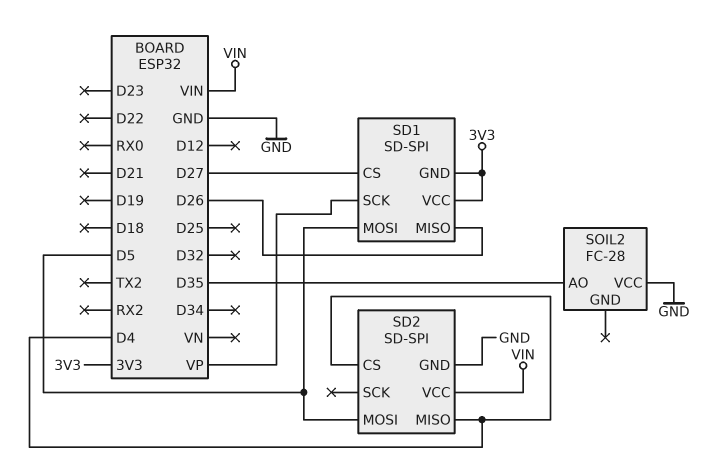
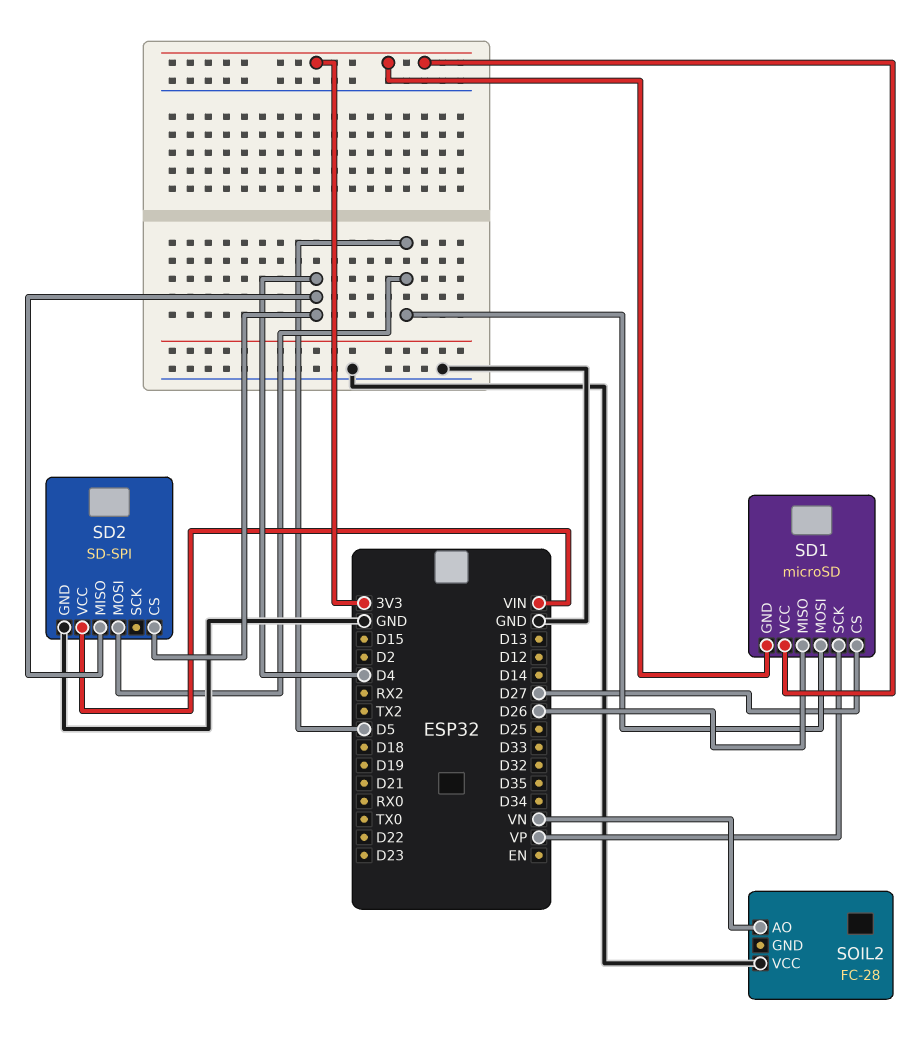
SD1: SD-SPI -> microSD
SOIL2 pin AO: D35 -> VN

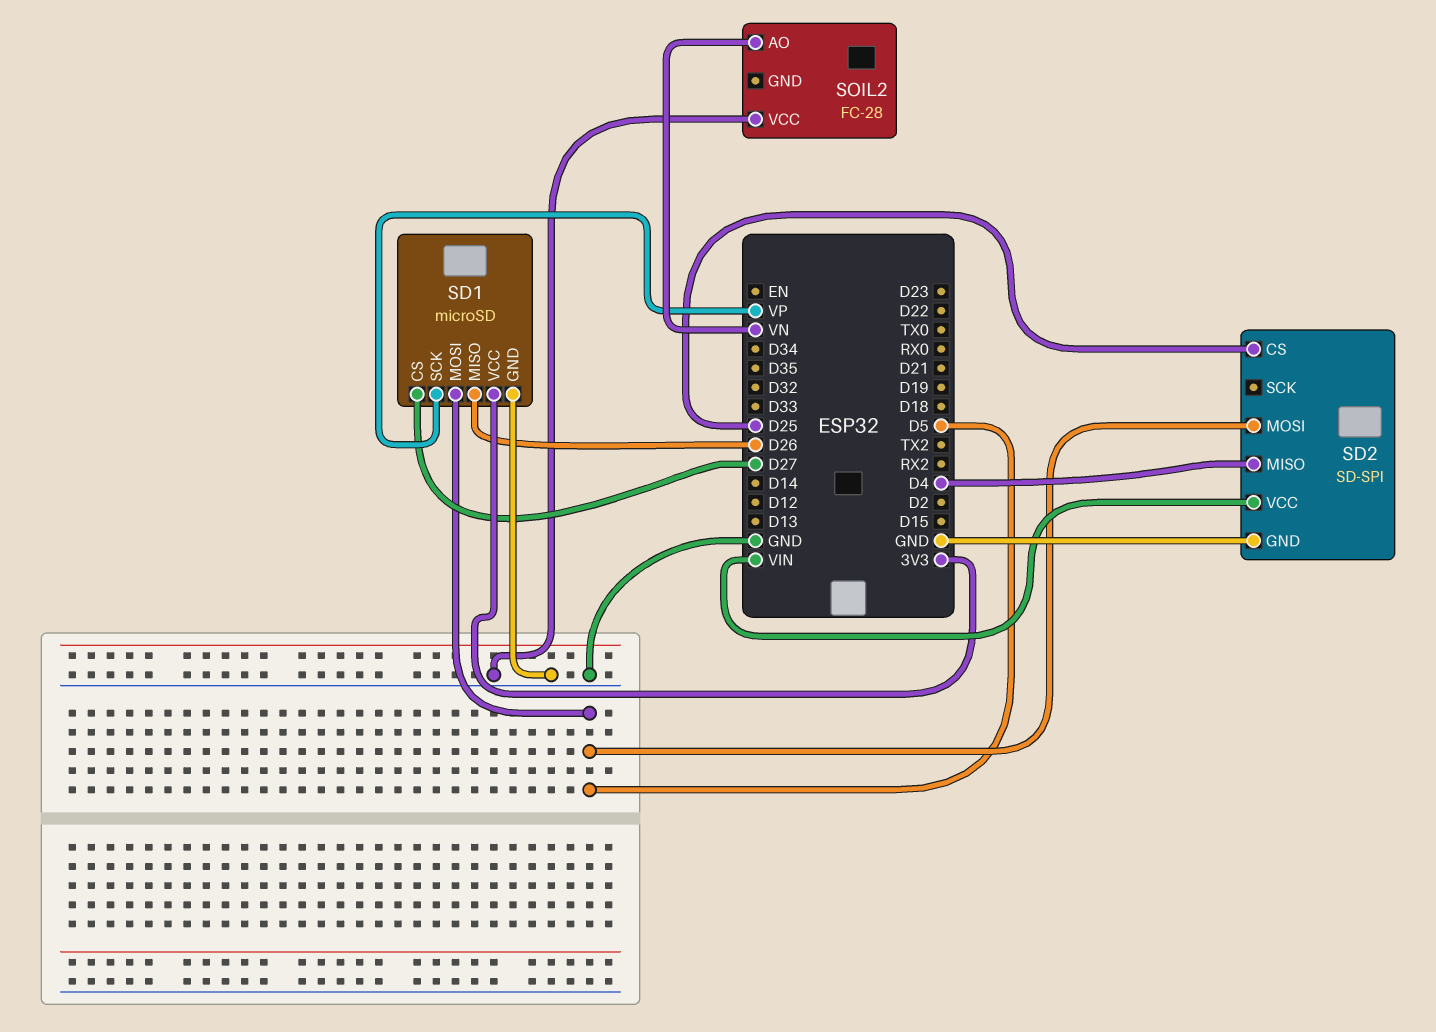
SD1 pin GND: 3V3 -> GND
SD2 pin CS: D4 -> D25

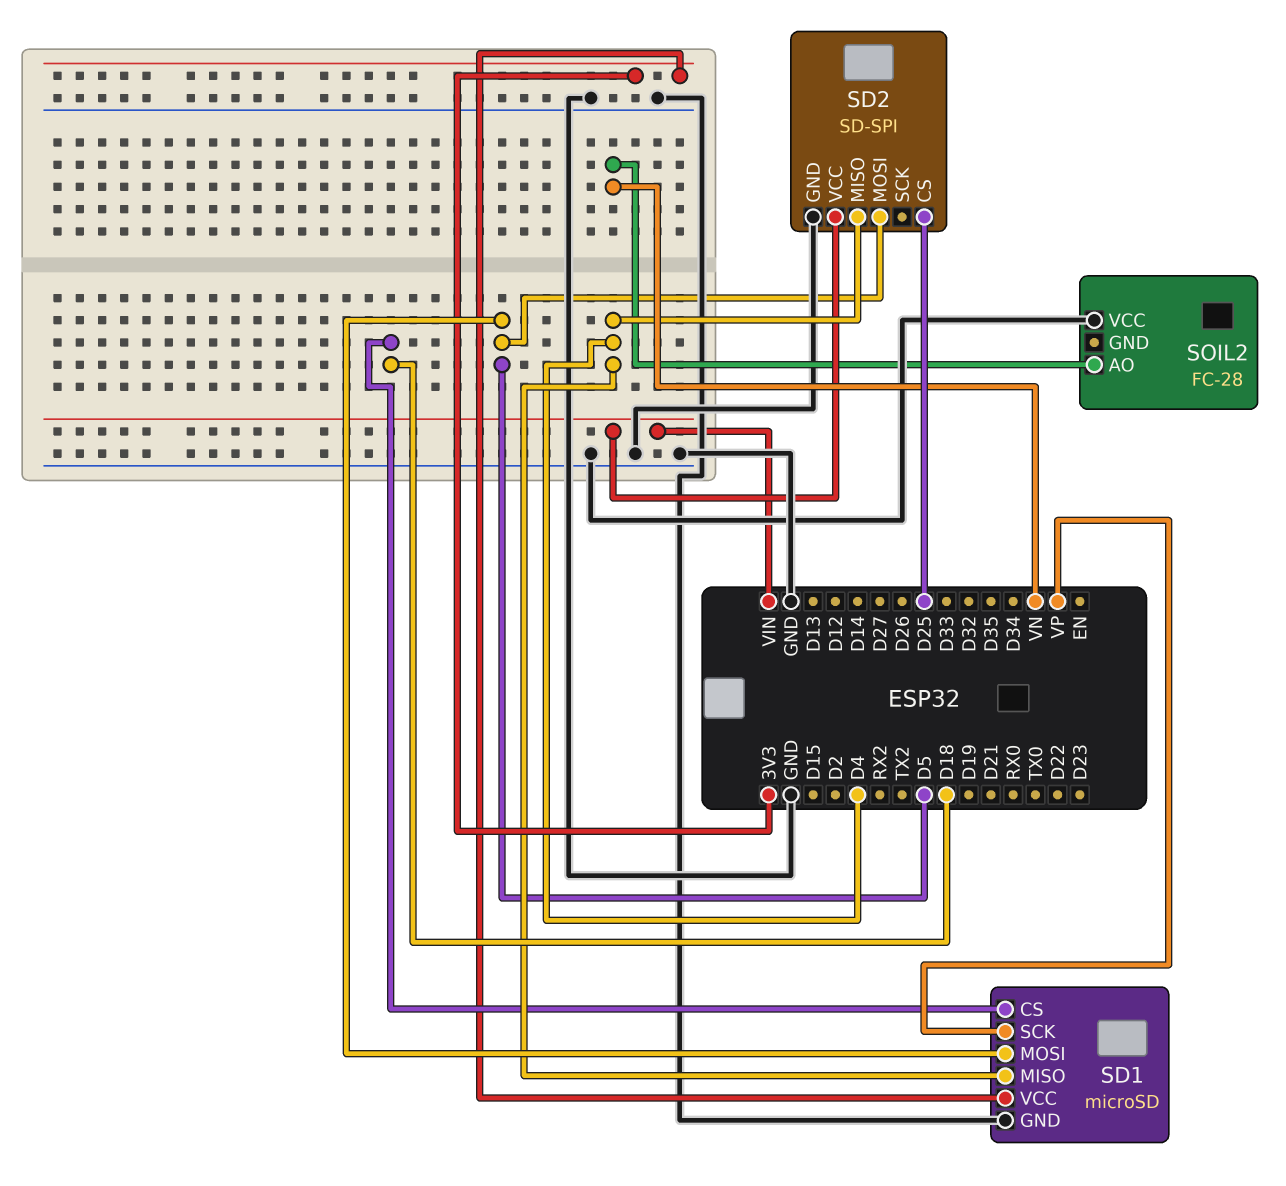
SD1 pin CS: D27 -> D18
SD1 pin MISO: D26 -> D4

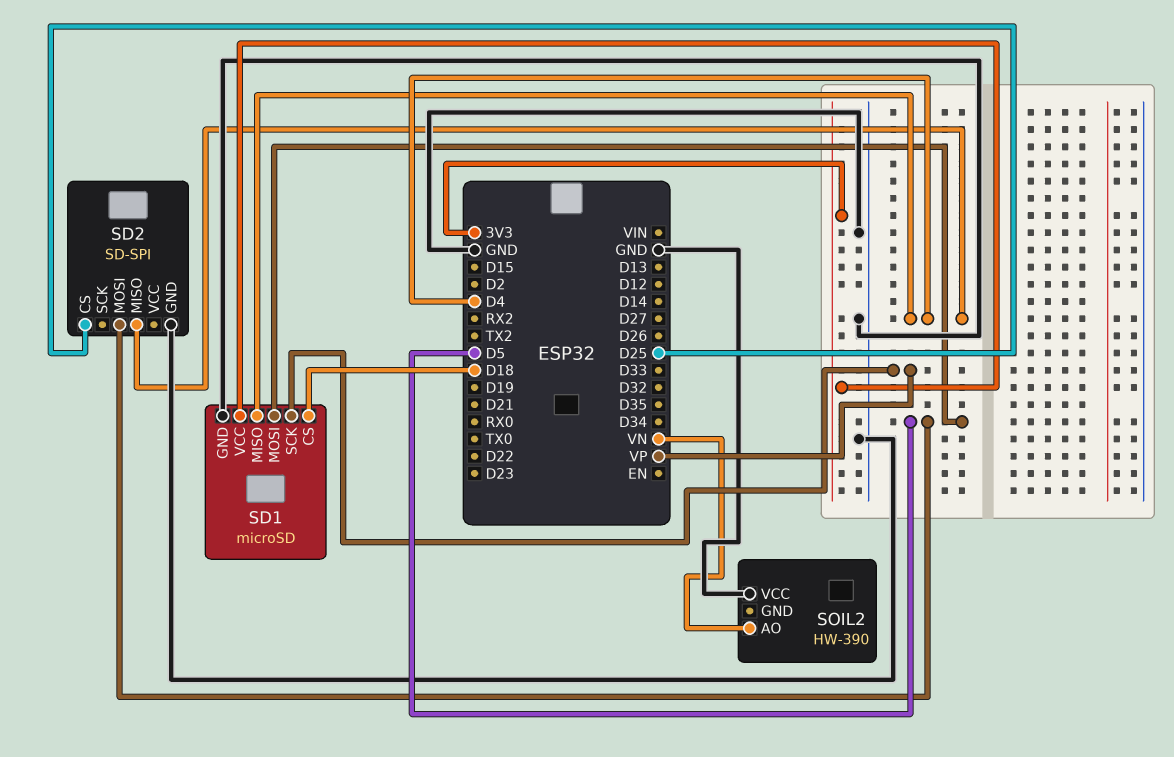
SD2 pin VCC: VIN -> none
SOIL2: FC-28 -> HW-390

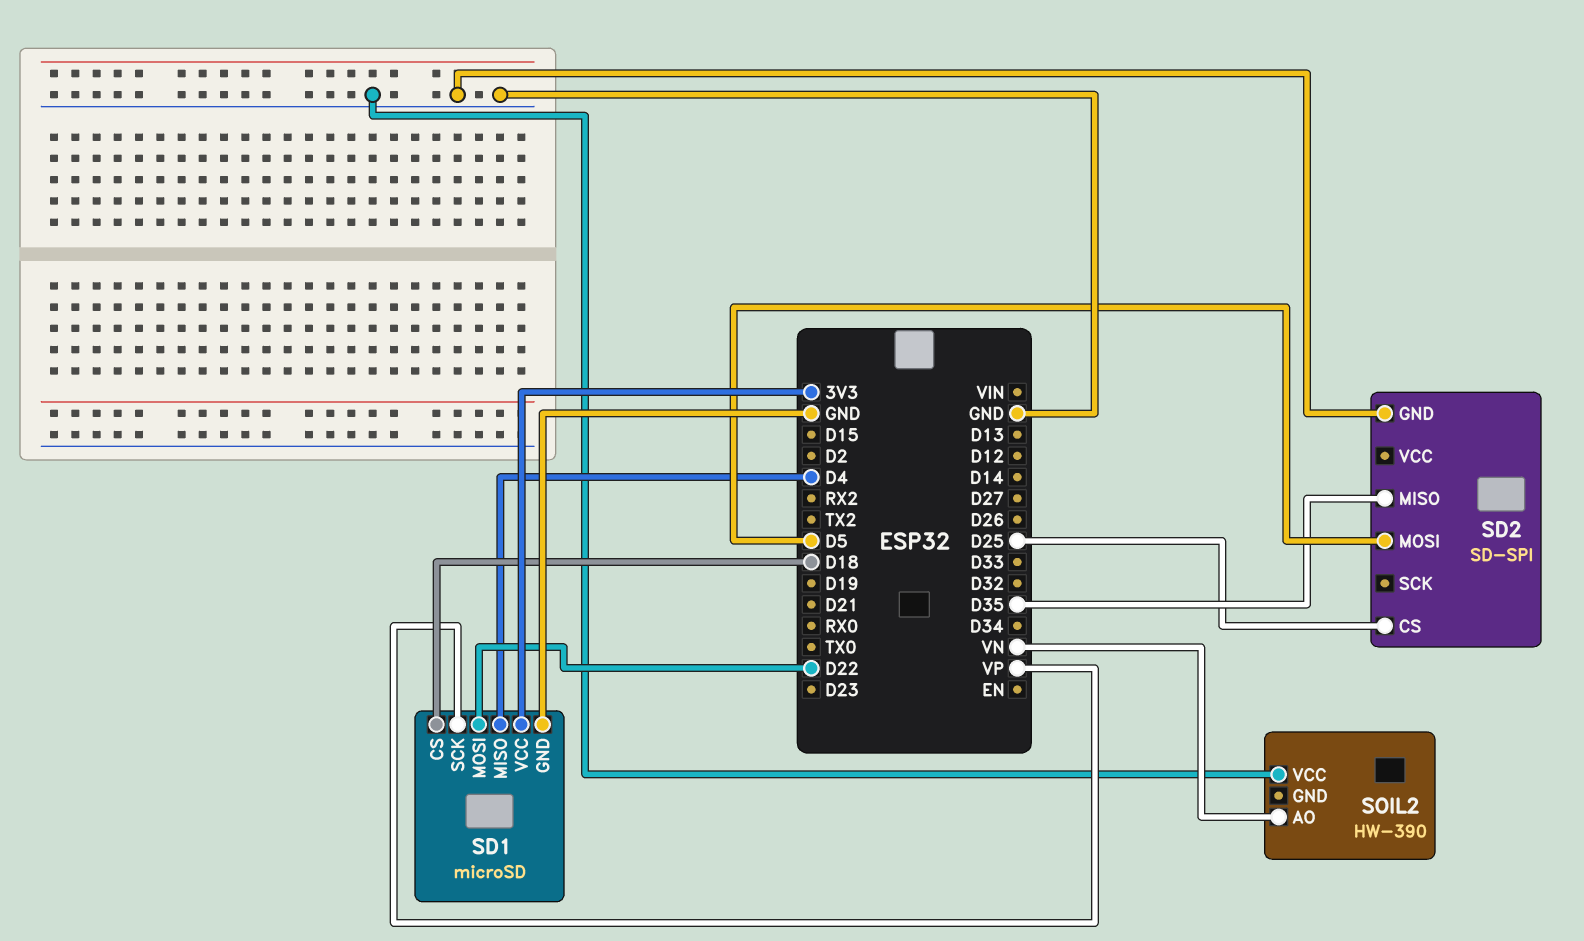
SD1 pin MOSI: D5 -> D22
SD2 pin MISO: D4 -> D35

